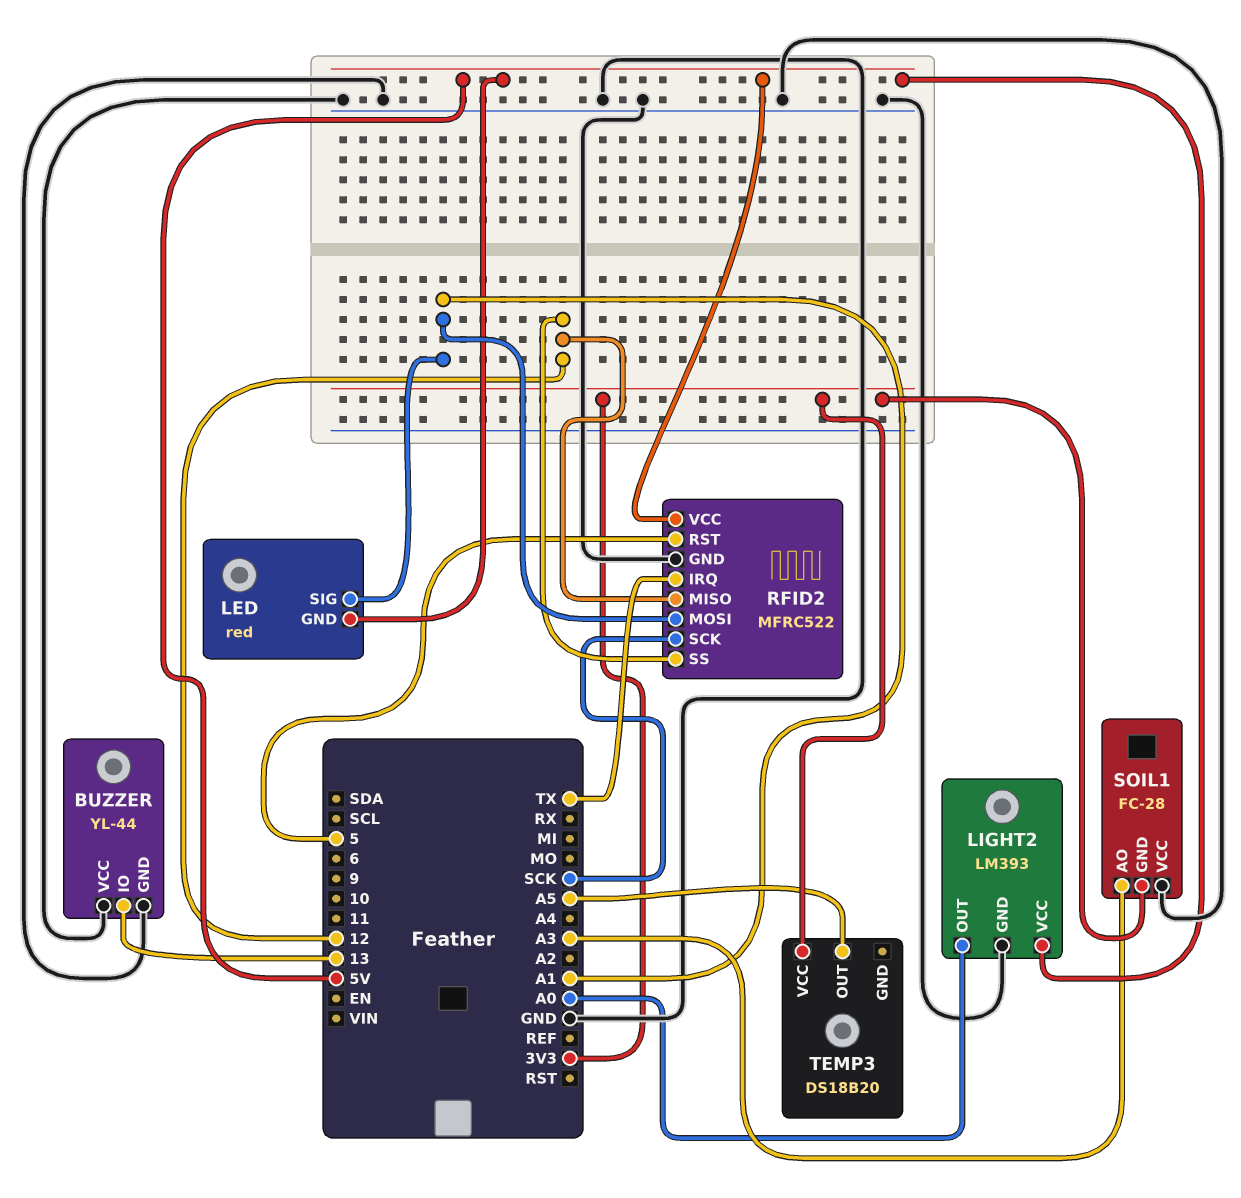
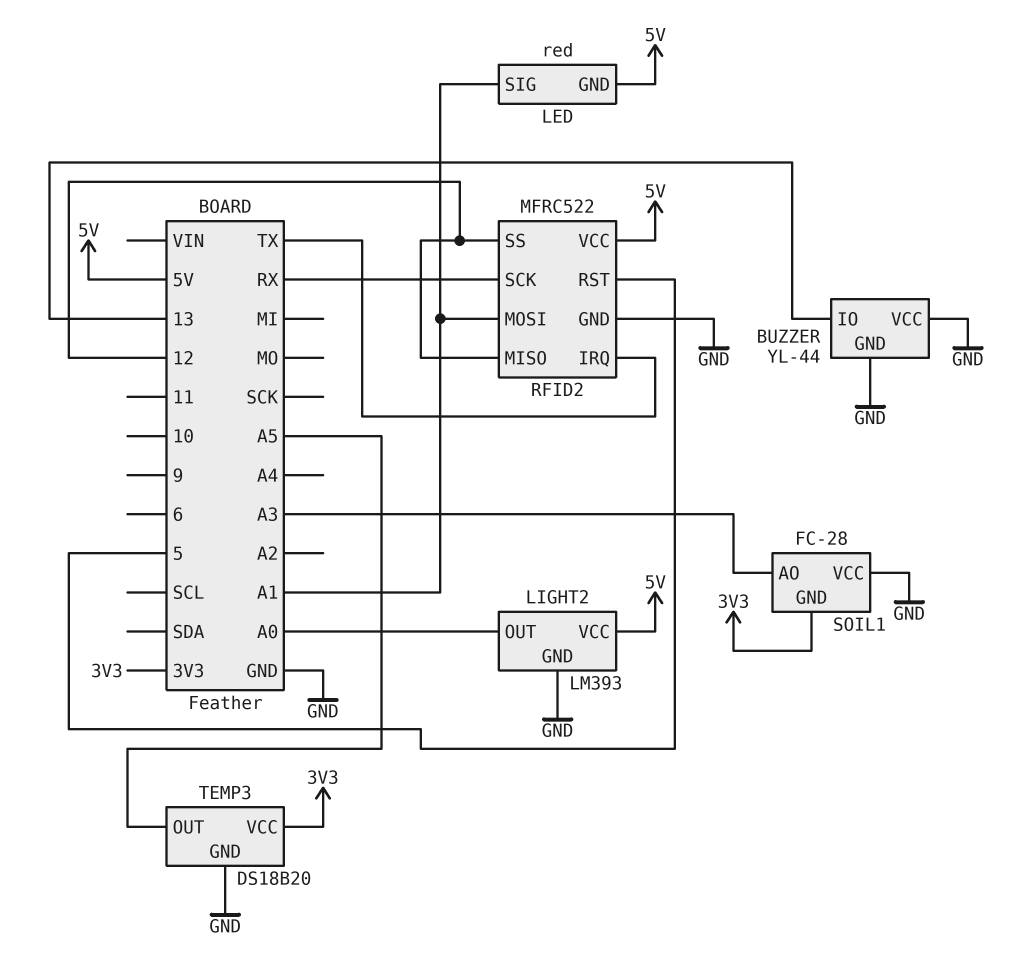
RFID2 pin SCK: SCK -> RX
TEMP3 pin GND: none -> GND

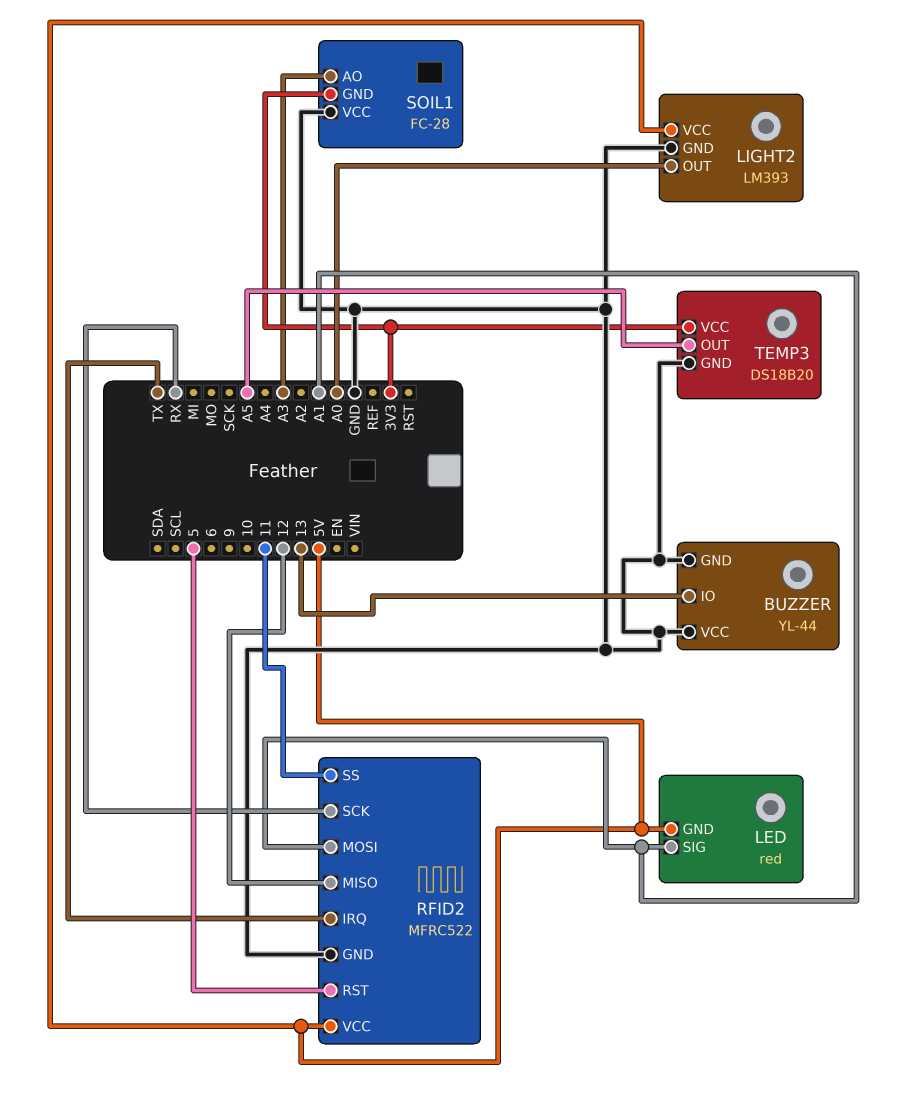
RFID2 pin SS: 12 -> 11

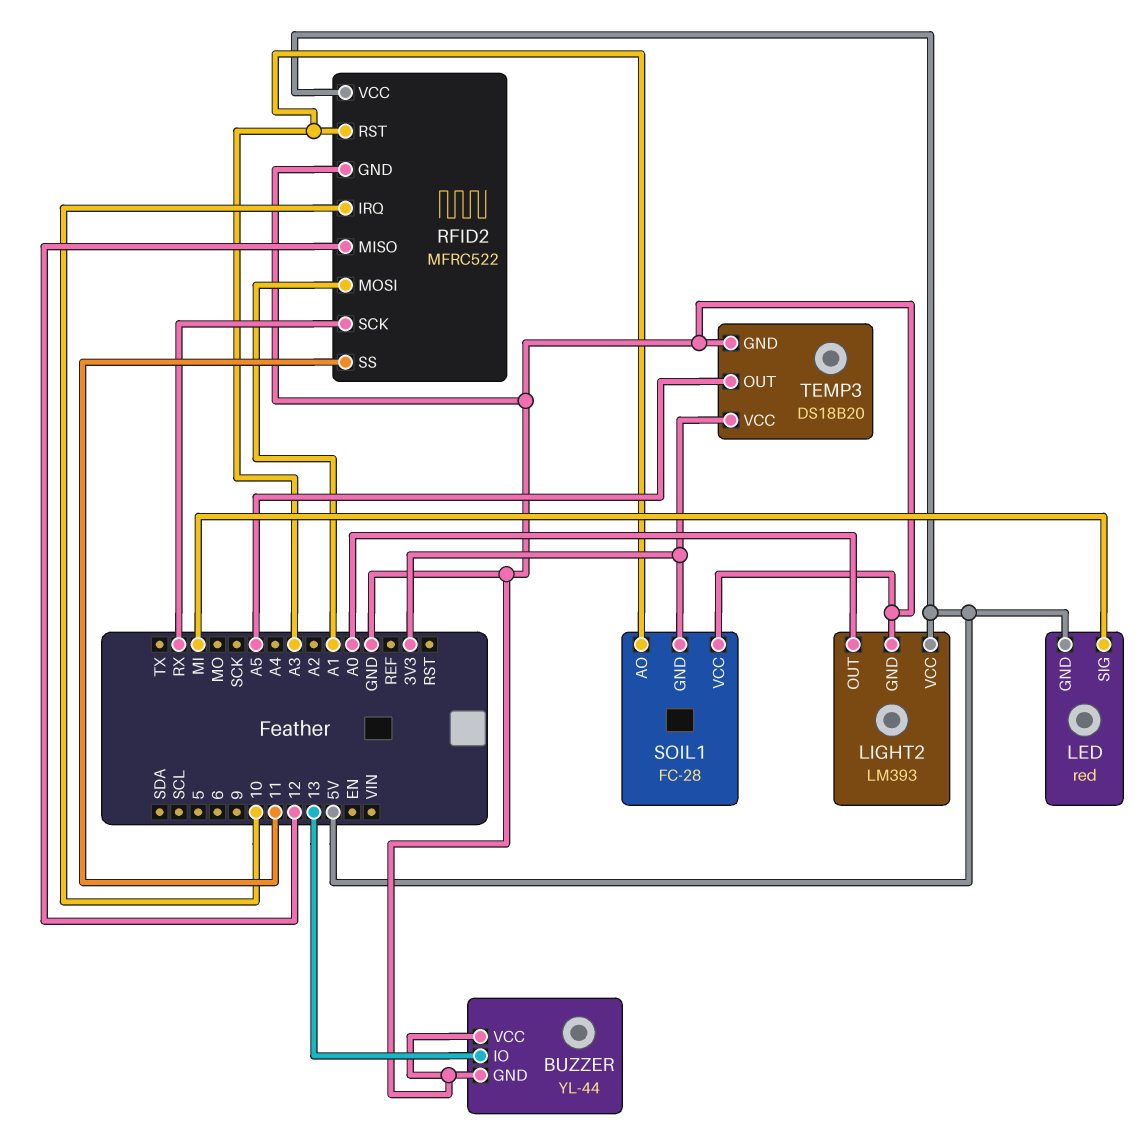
LED pin SIG: A1 -> MI
RFID2 pin IRQ: TX -> 10
RFID2 pin RST: 5 -> A3

